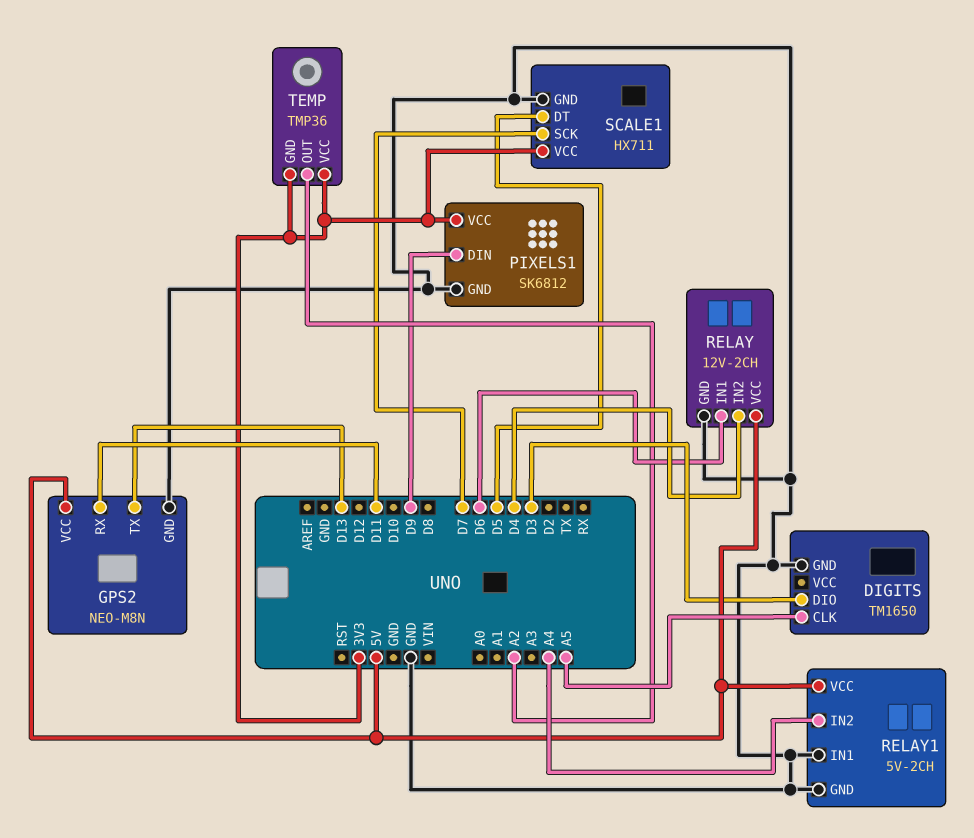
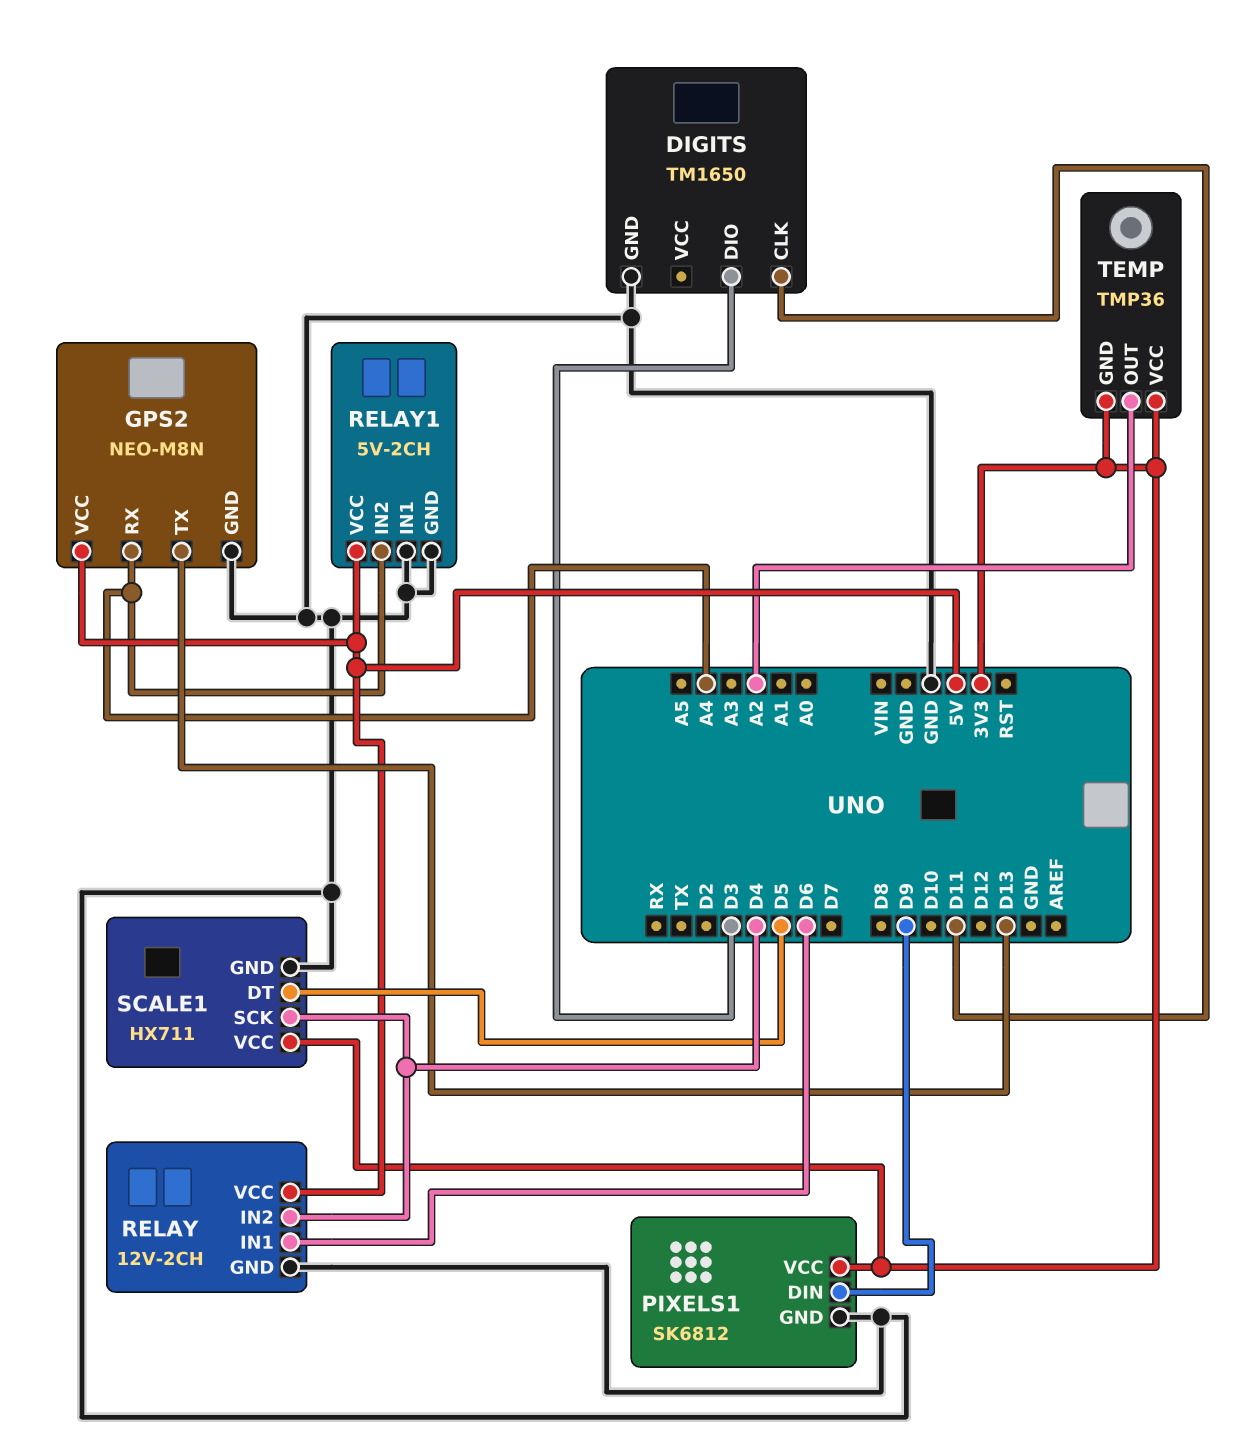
DIGITS pin CLK: A5 -> D11
GPS2 pin RX: D11 -> A4
SCALE1 pin SCK: D7 -> D4

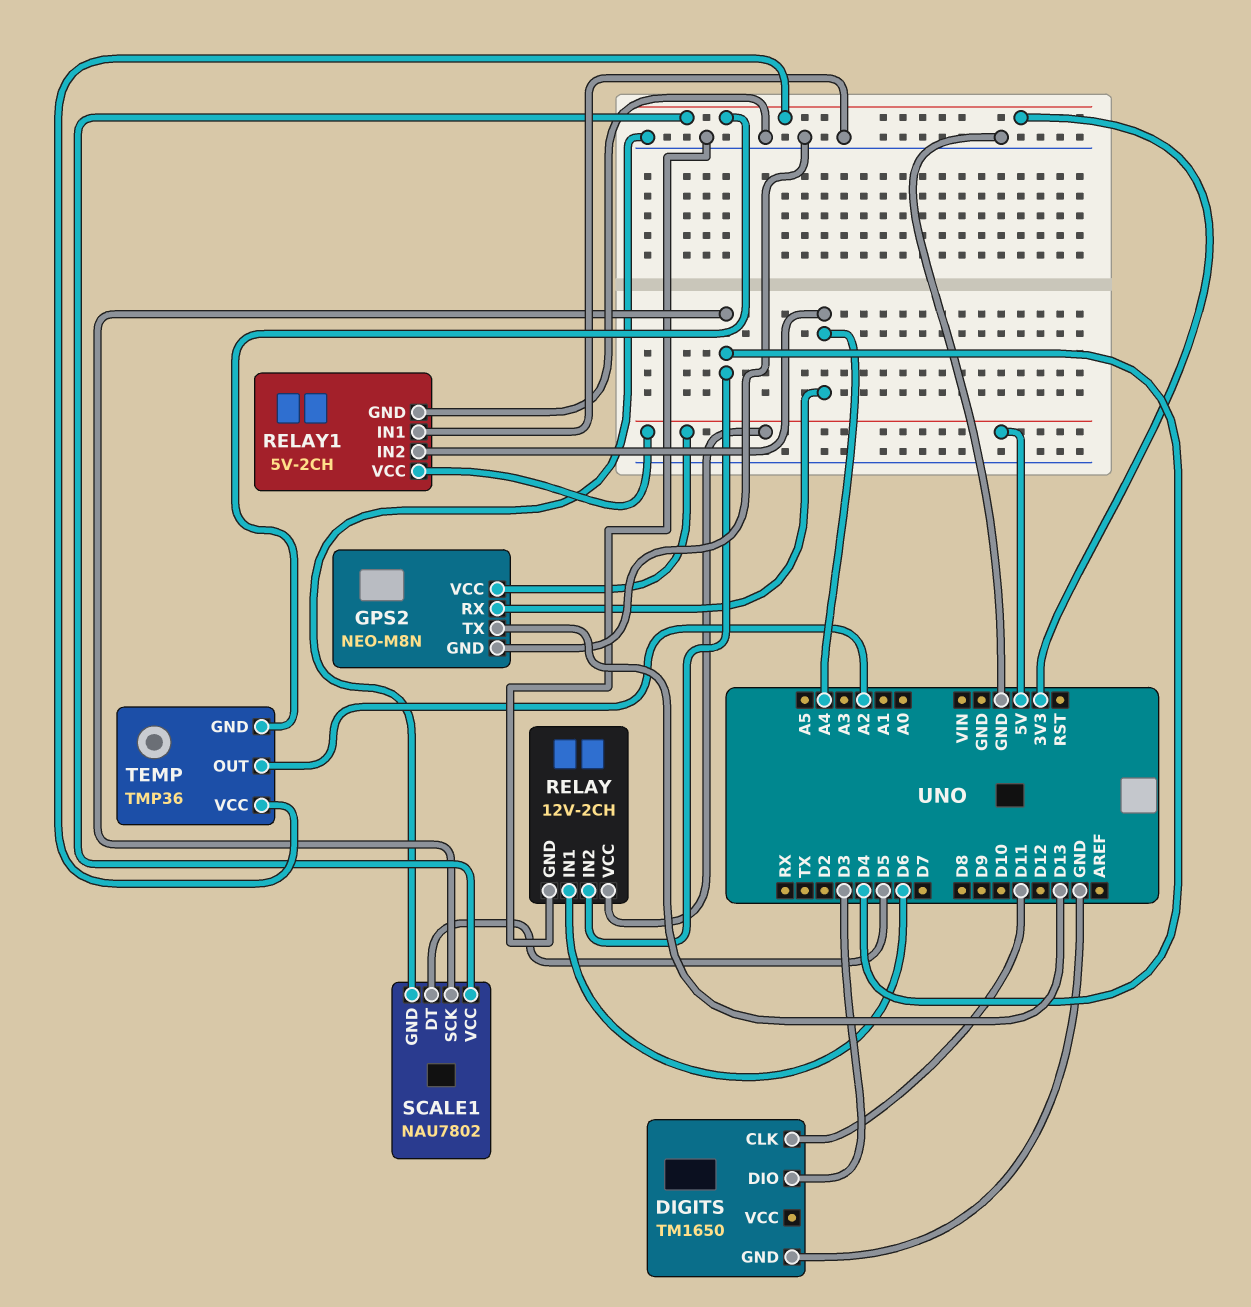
PIXELS1: SK6812 -> none
PIXELS1 pin DIN: D9 -> none
PIXELS1 pin GND: GND -> none
PIXELS1 pin VCC: 3V3 -> none
SCALE1: HX711 -> NAU7802

